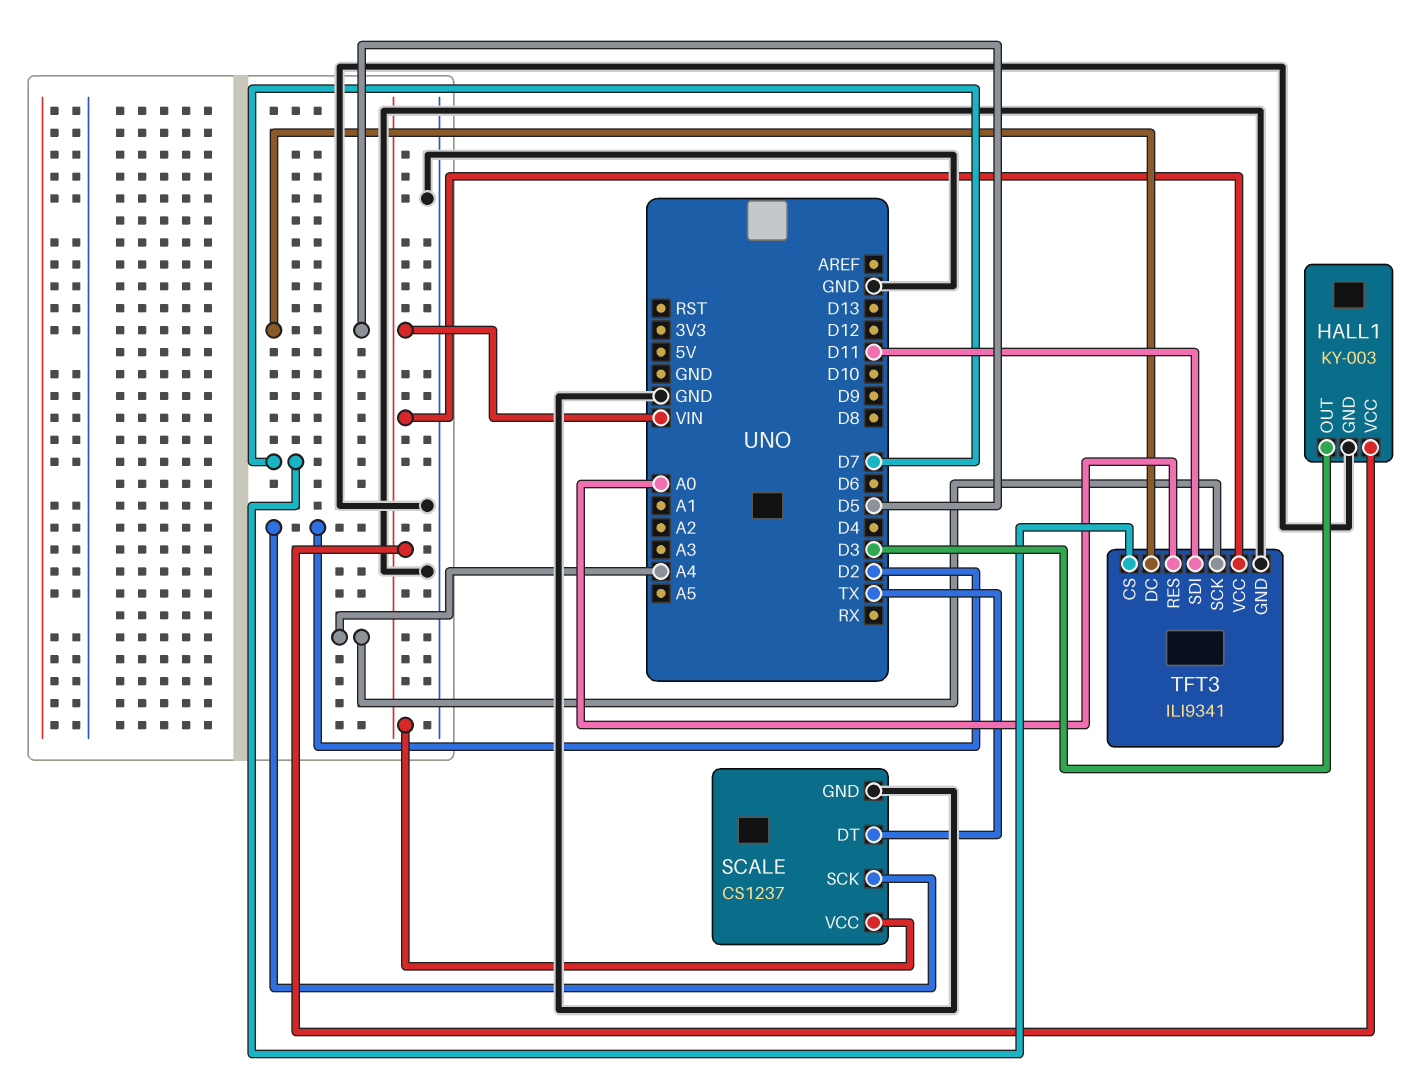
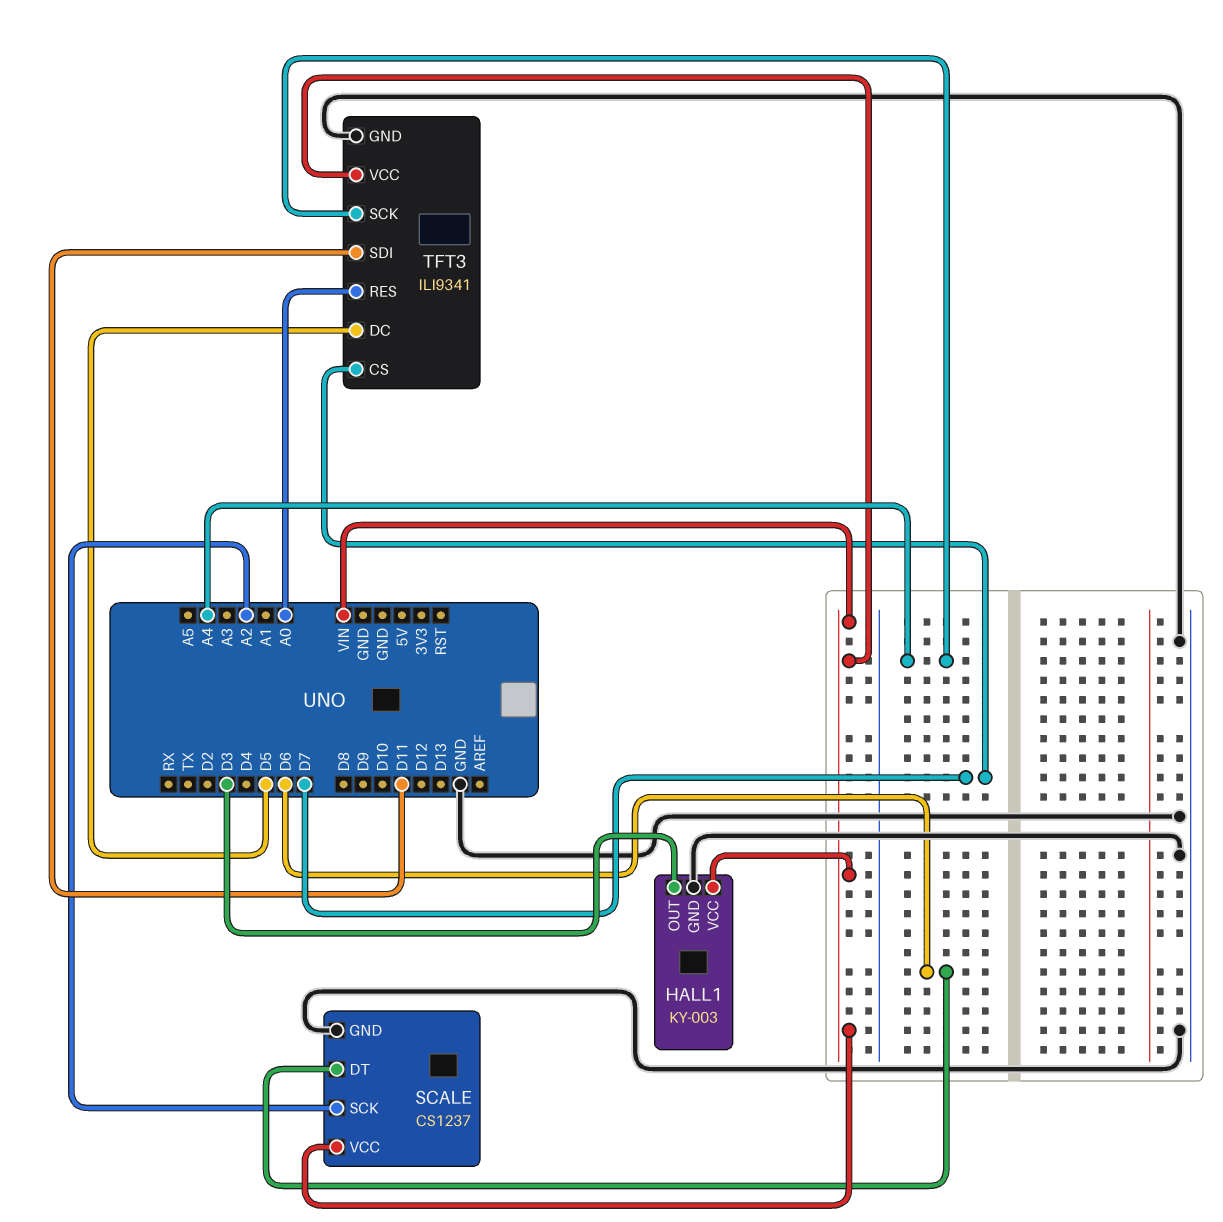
SCALE pin DT: TX -> D6
SCALE pin SCK: D2 -> A2

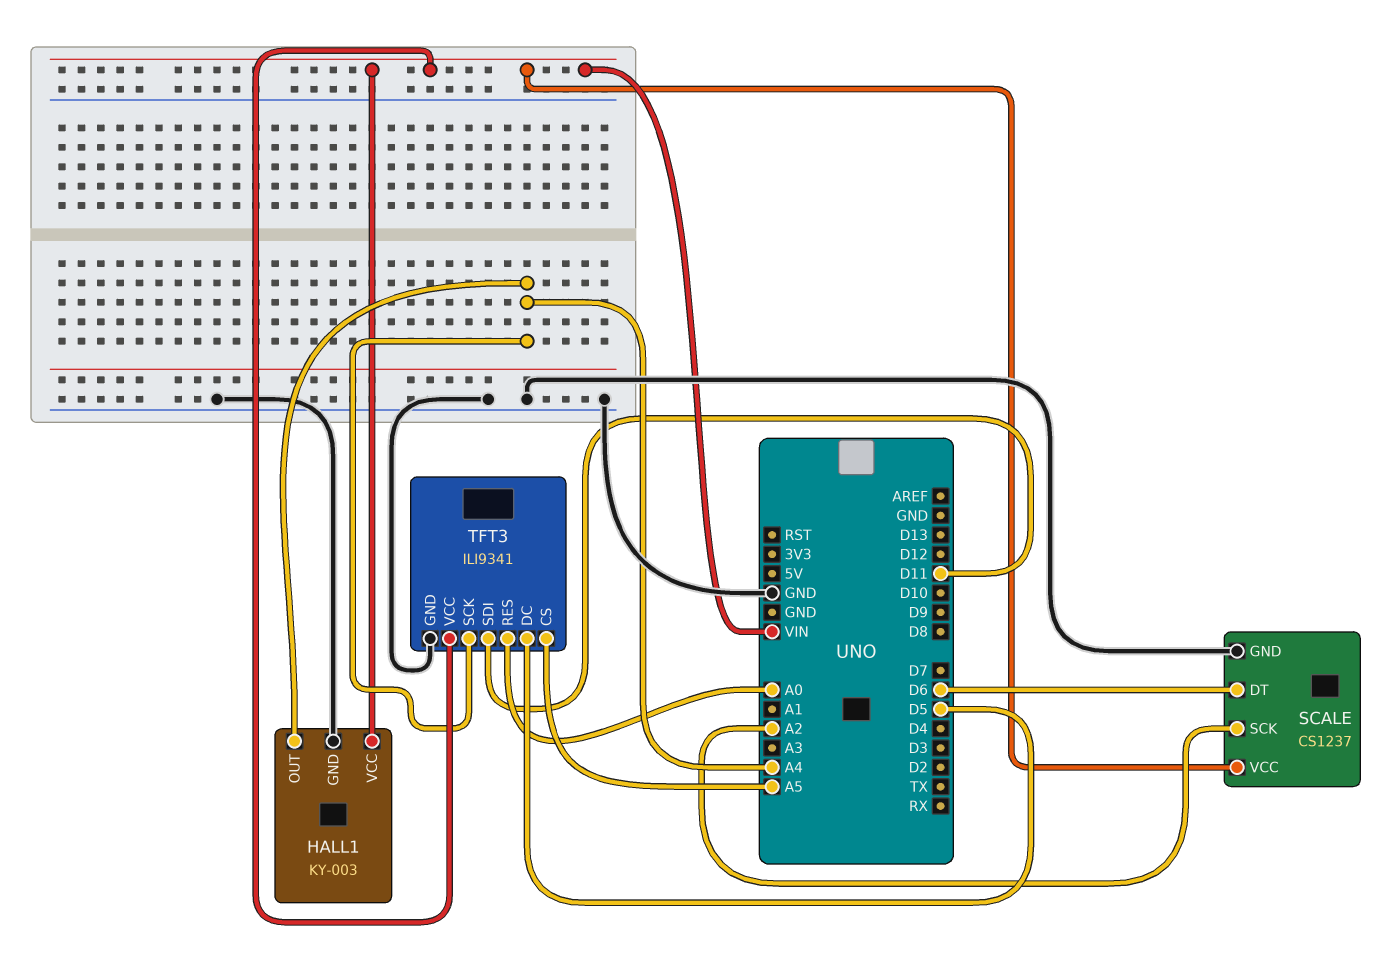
HALL1 pin OUT: D3 -> A4
TFT3 pin CS: D7 -> A5

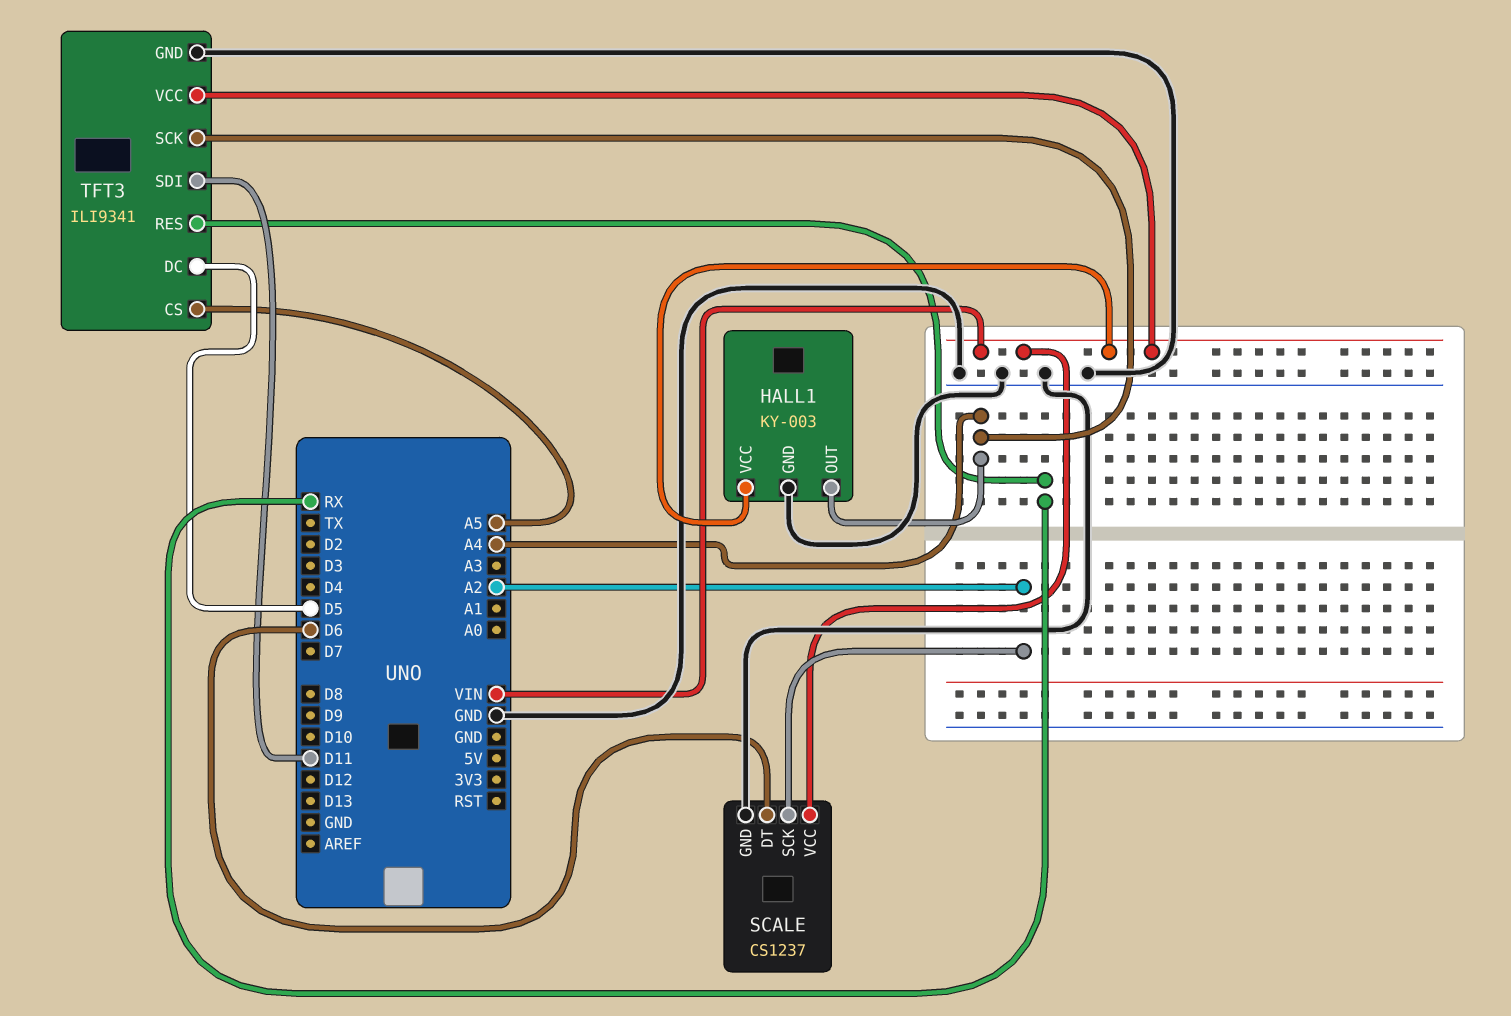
TFT3 pin RES: A0 -> RX

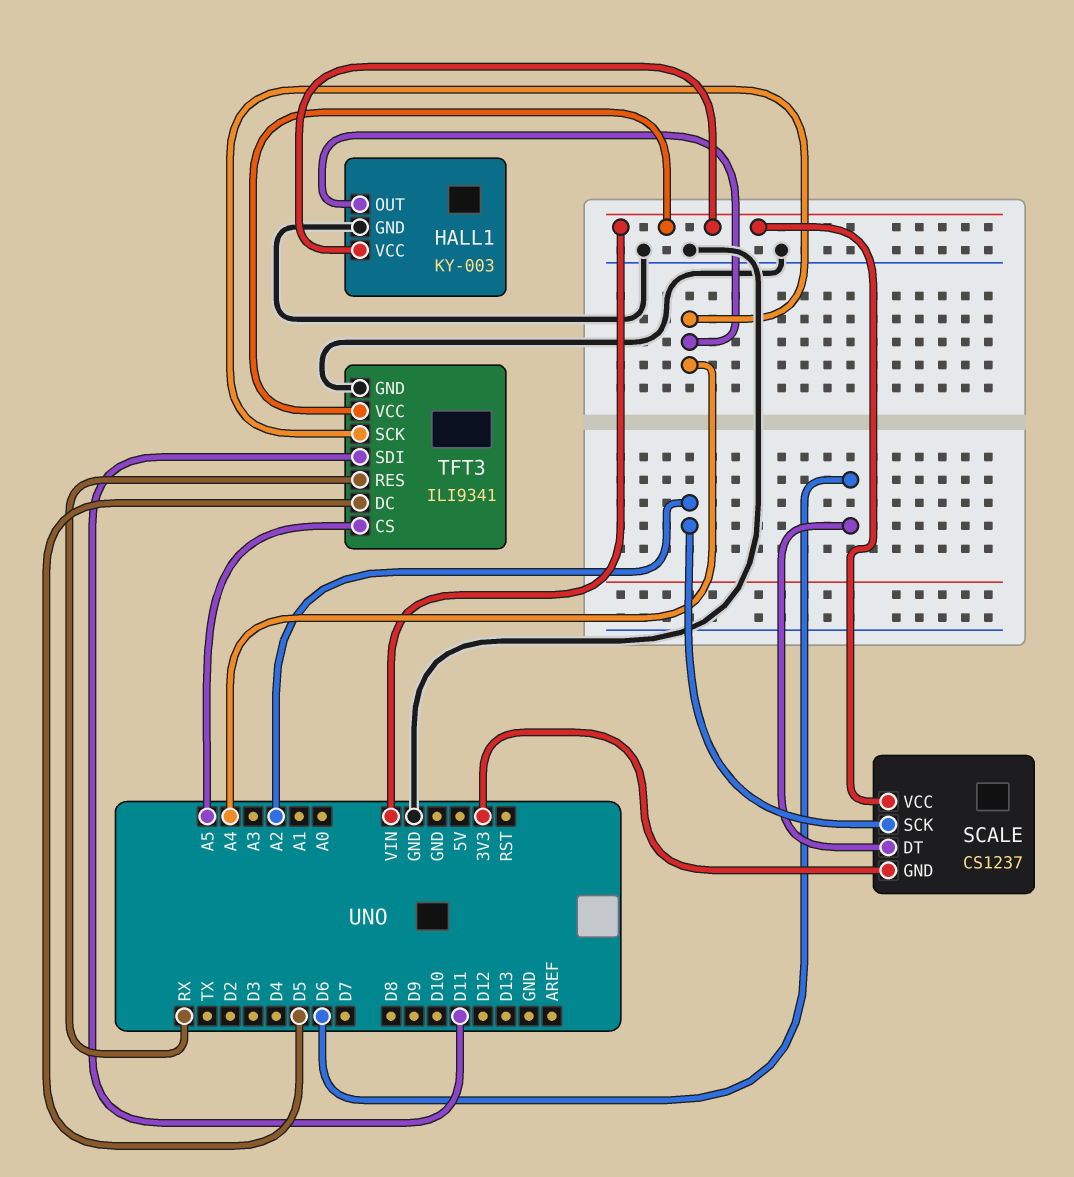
SCALE pin GND: GND -> 3V3

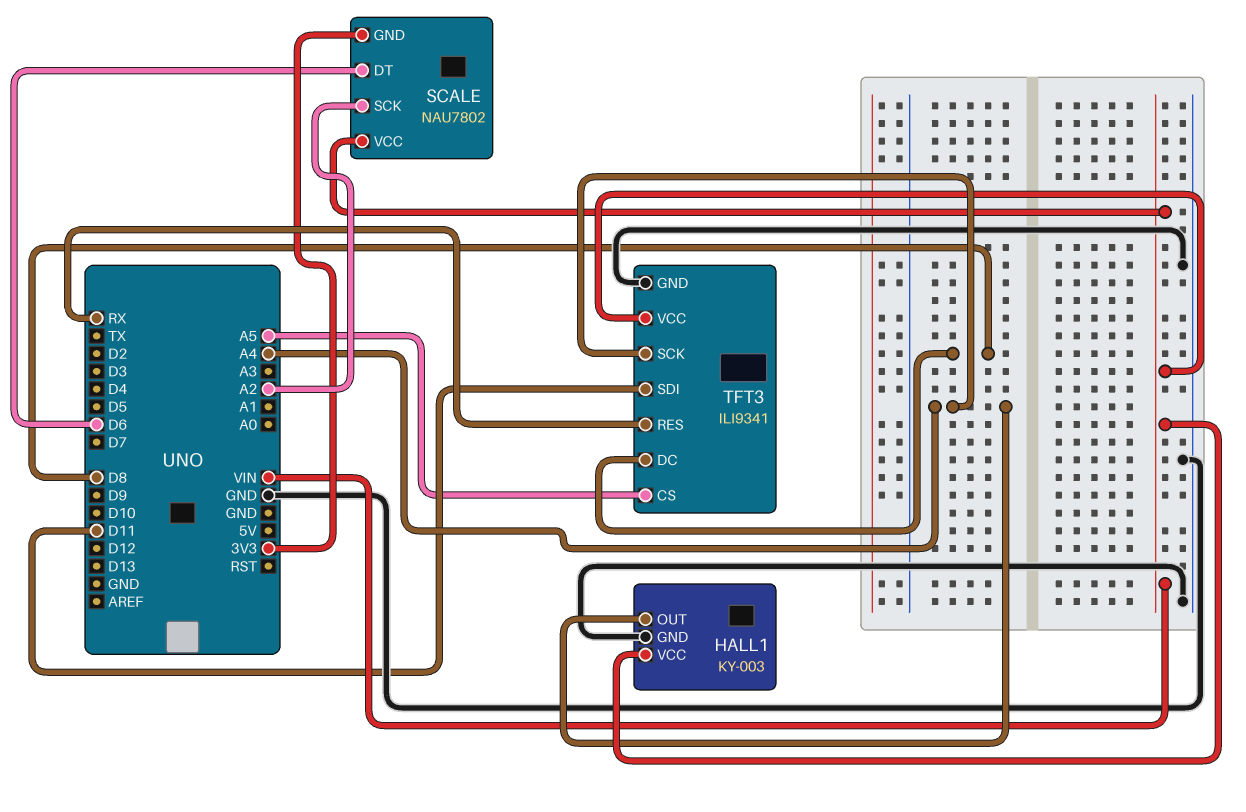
SCALE: CS1237 -> NAU7802
TFT3 pin DC: D5 -> D8

